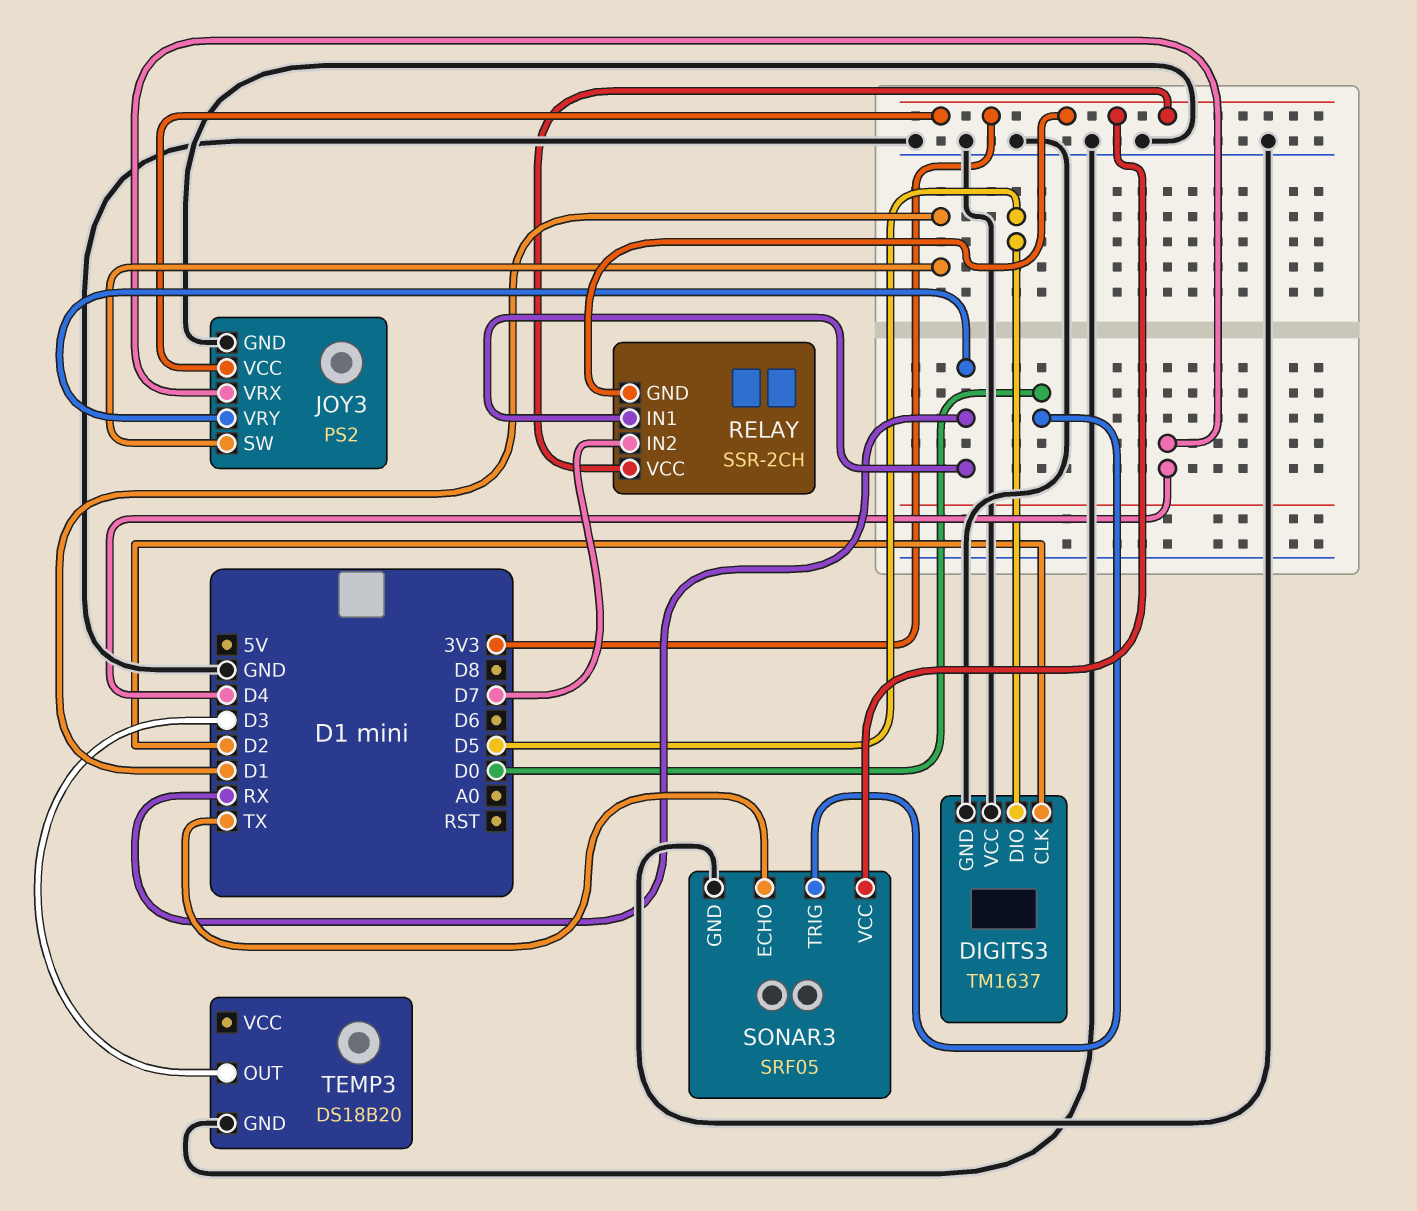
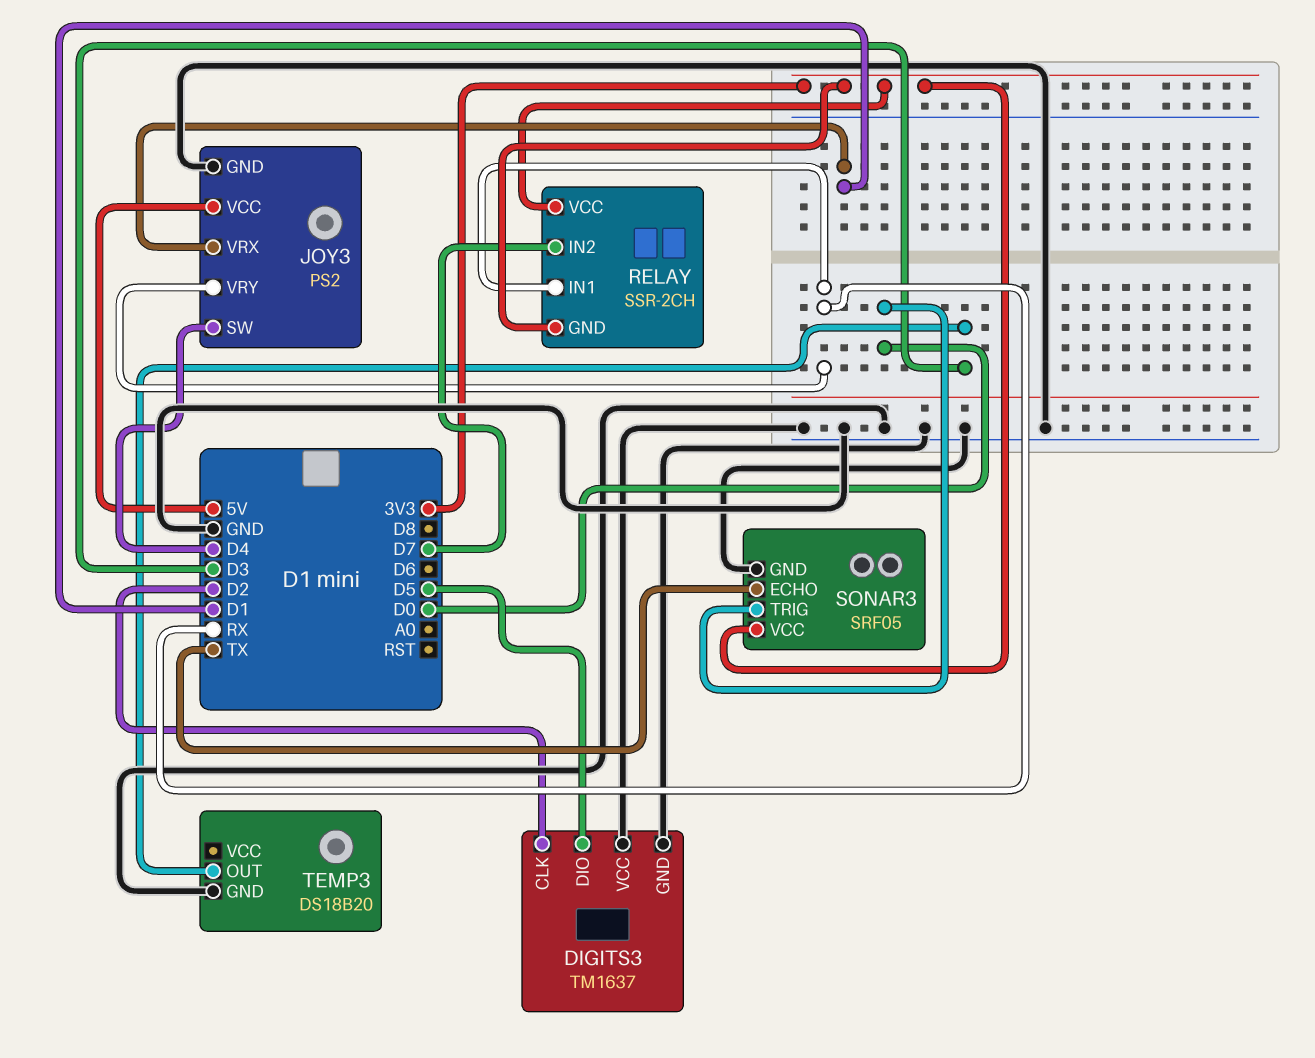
JOY3 pin SW: D1 -> D4
JOY3 pin VCC: 3V3 -> 5V
JOY3 pin VRX: D4 -> D1

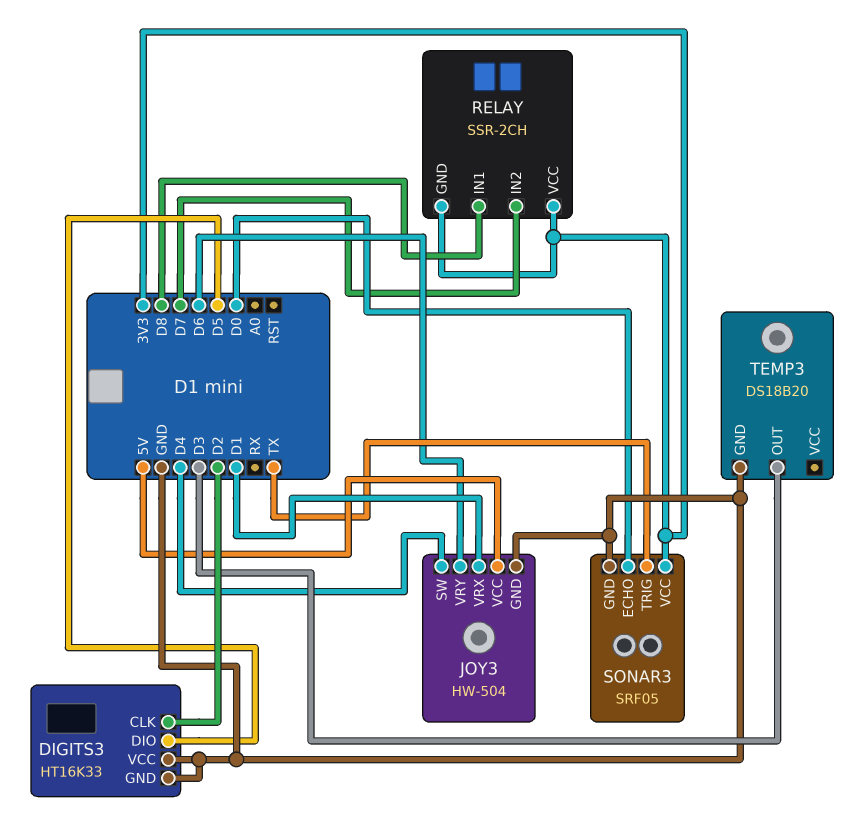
DIGITS3: TM1637 -> HT16K33
JOY3: PS2 -> HW-504
JOY3 pin VRY: RX -> D6
RELAY pin IN1: RX -> D8
SONAR3 pin ECHO: TX -> D0
SONAR3 pin TRIG: D0 -> TX

